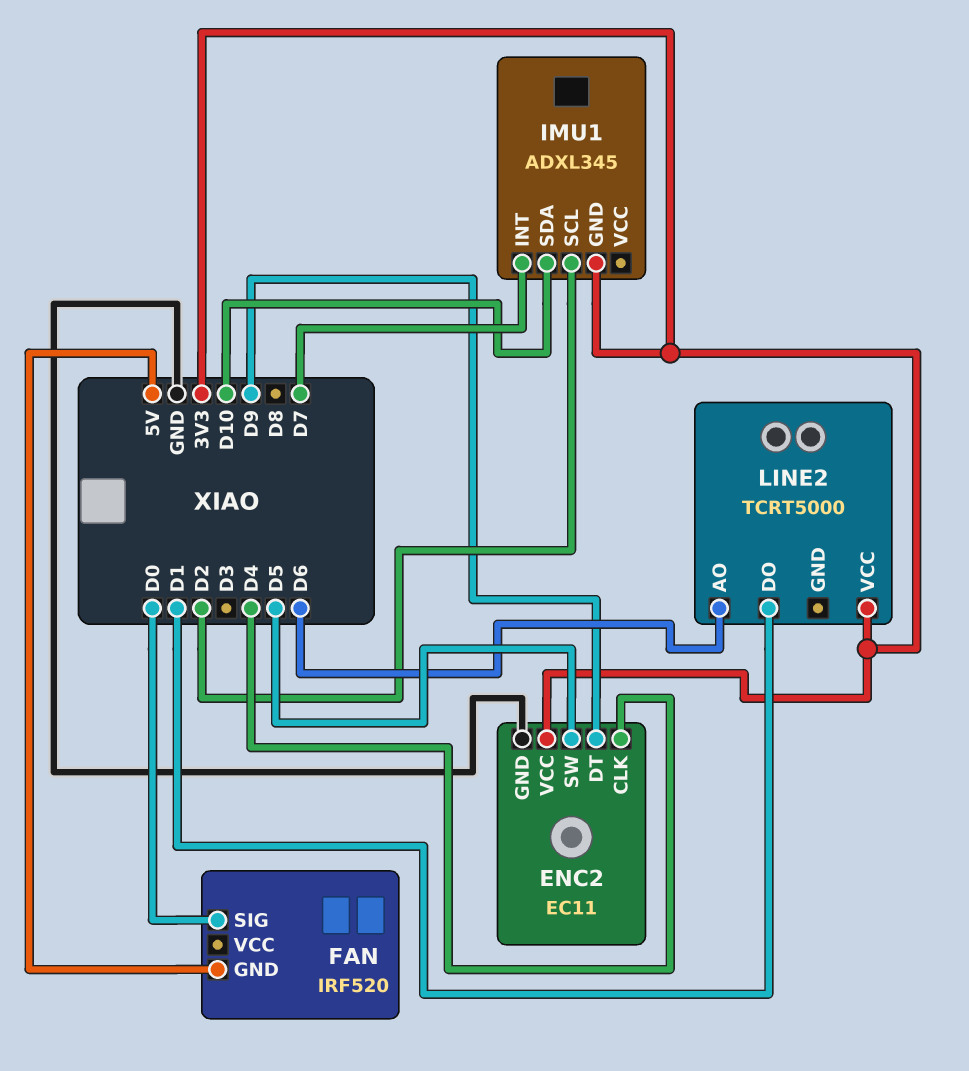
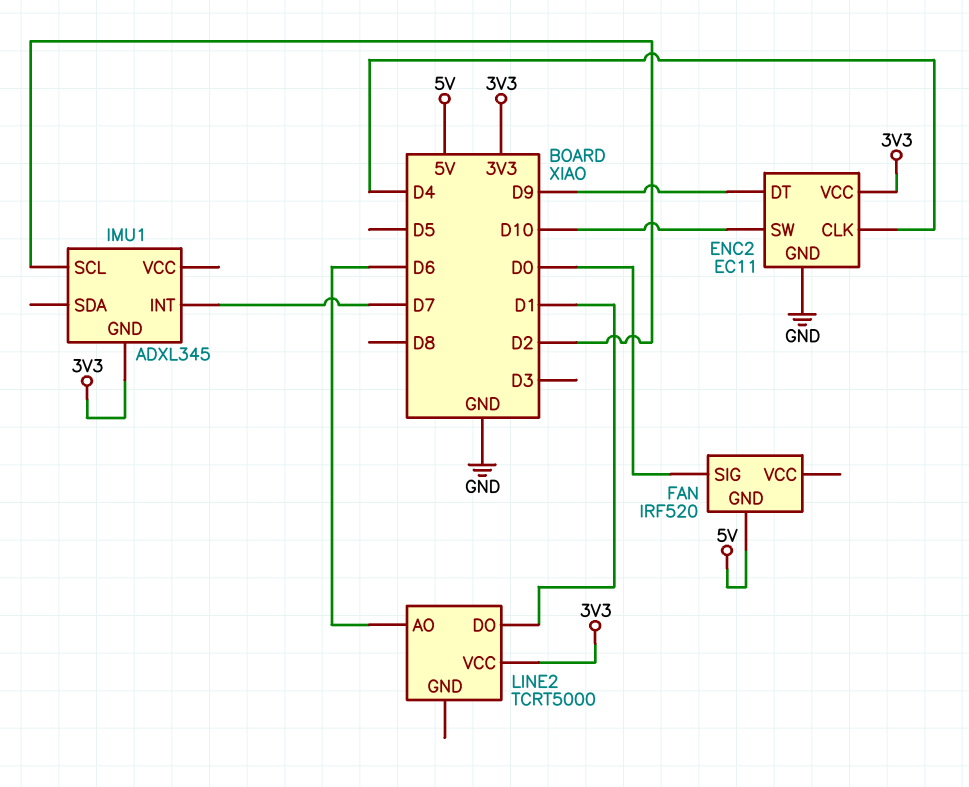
ENC2 pin SW: D5 -> D10
IMU1 pin SDA: D10 -> none

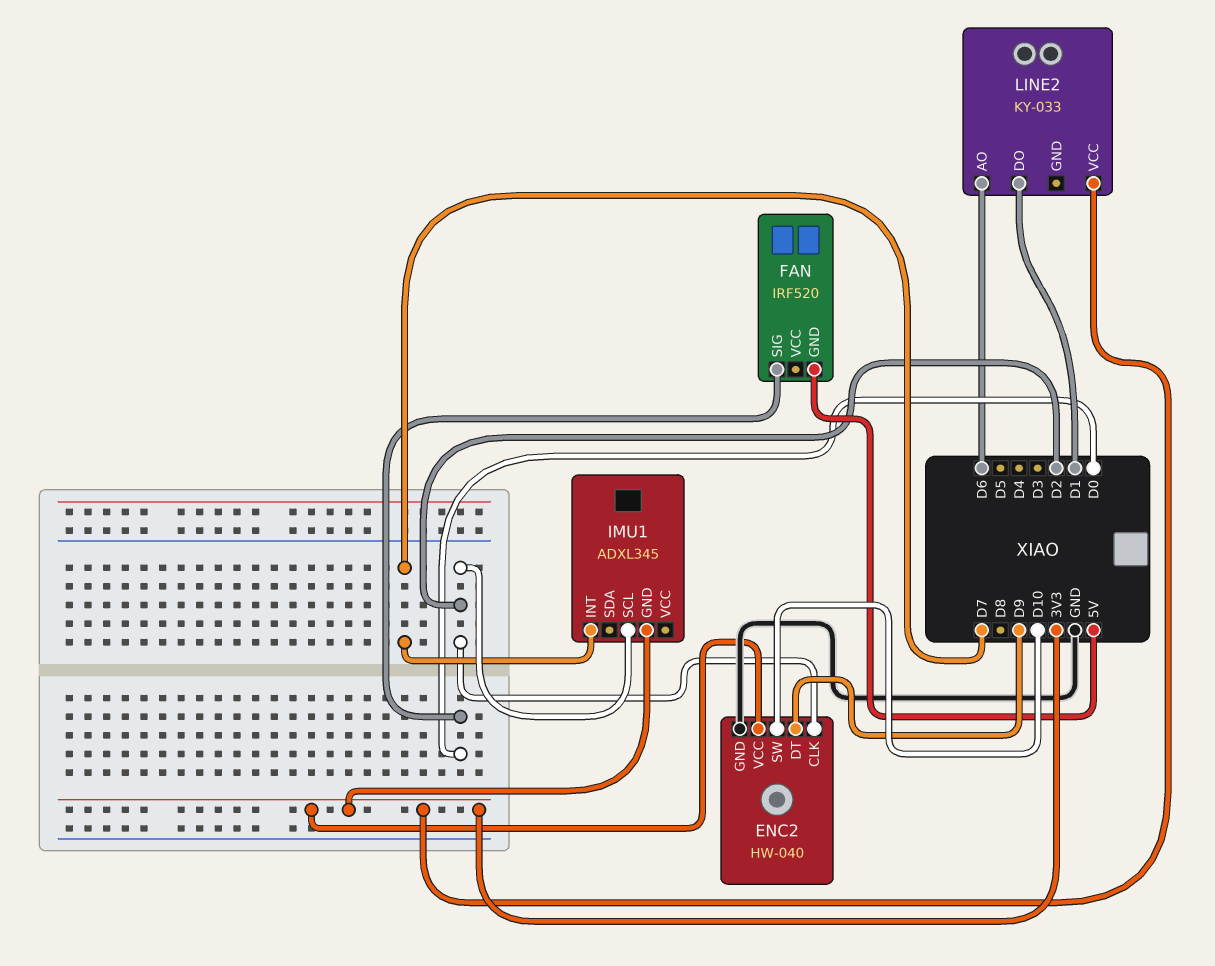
ENC2: EC11 -> HW-040
ENC2 pin CLK: D4 -> D2
LINE2: TCRT5000 -> KY-033

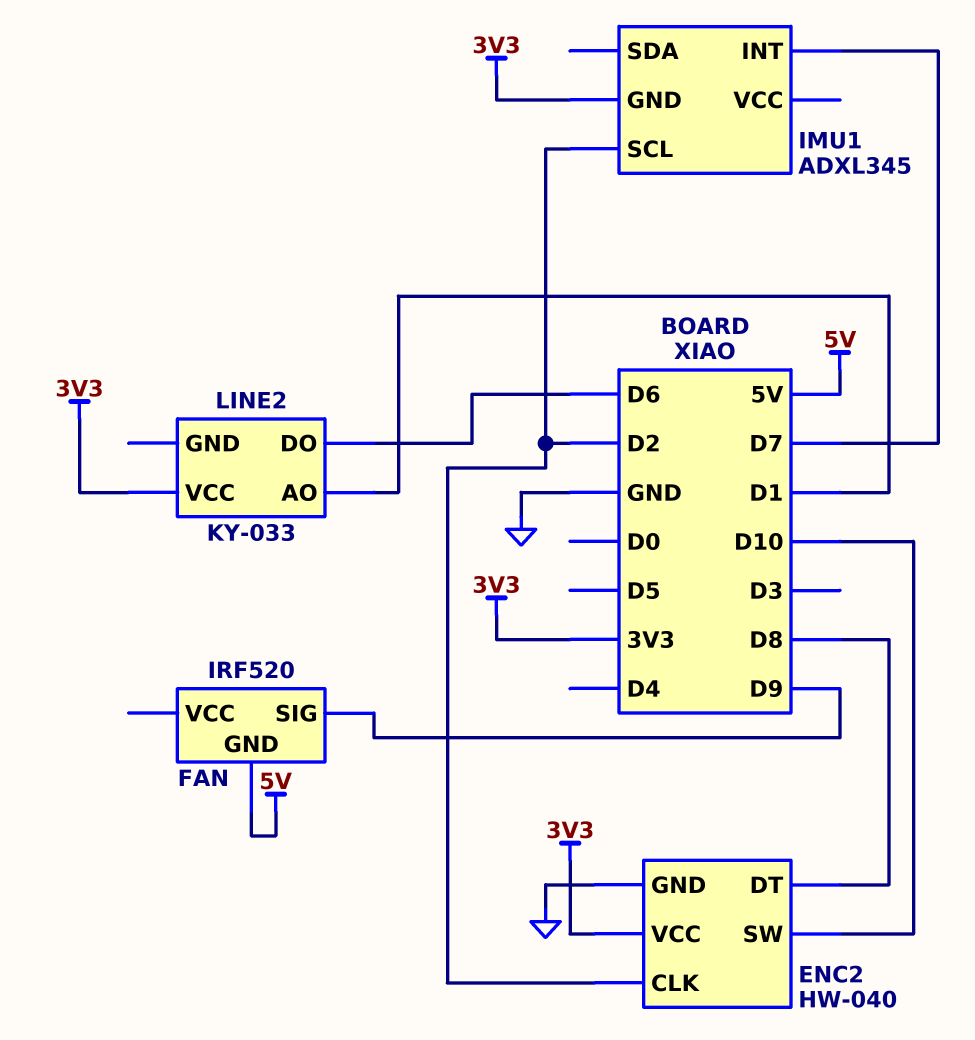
ENC2 pin DT: D9 -> D8
FAN pin SIG: D0 -> D9
LINE2 pin AO: D6 -> D1
LINE2 pin DO: D1 -> D6

